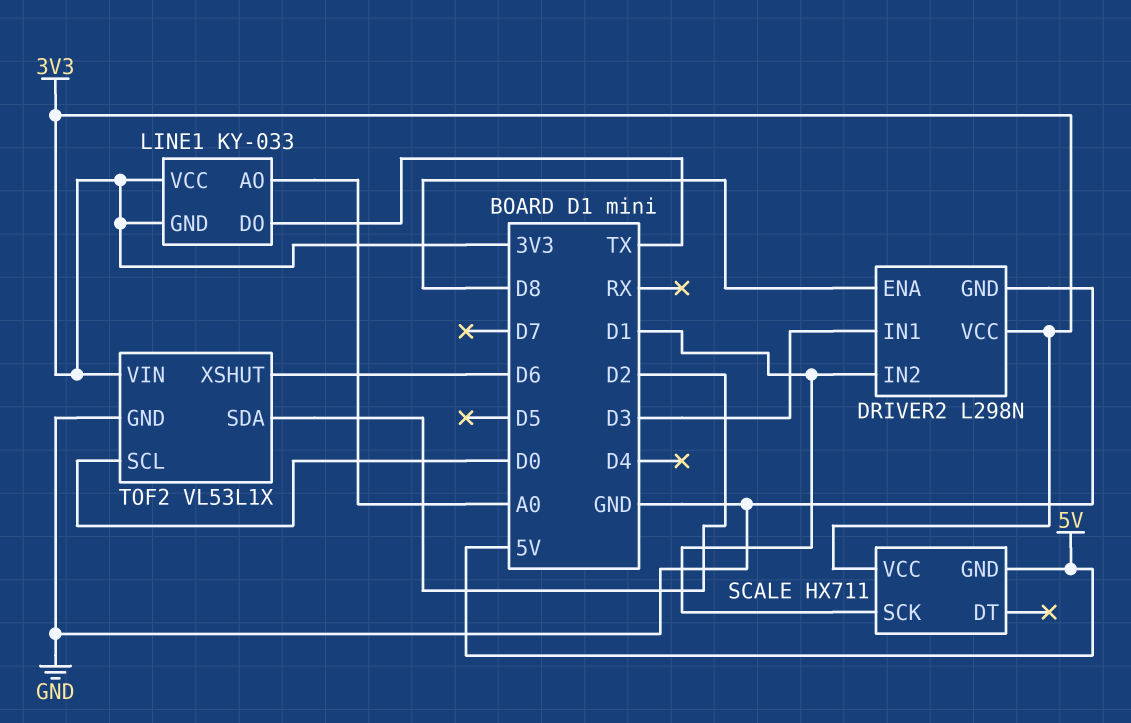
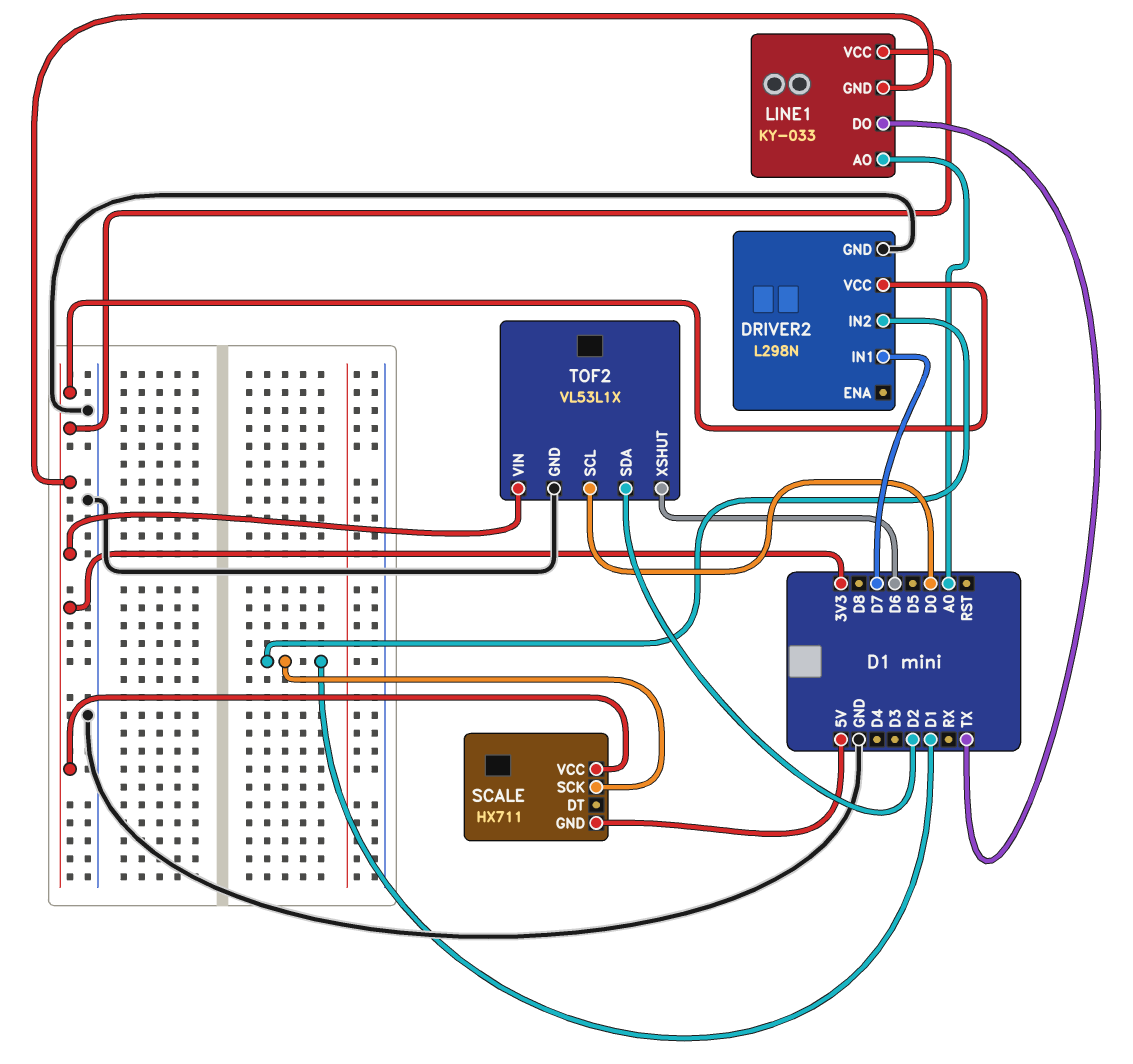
DRIVER2 pin ENA: D8 -> none
DRIVER2 pin IN1: D3 -> D7

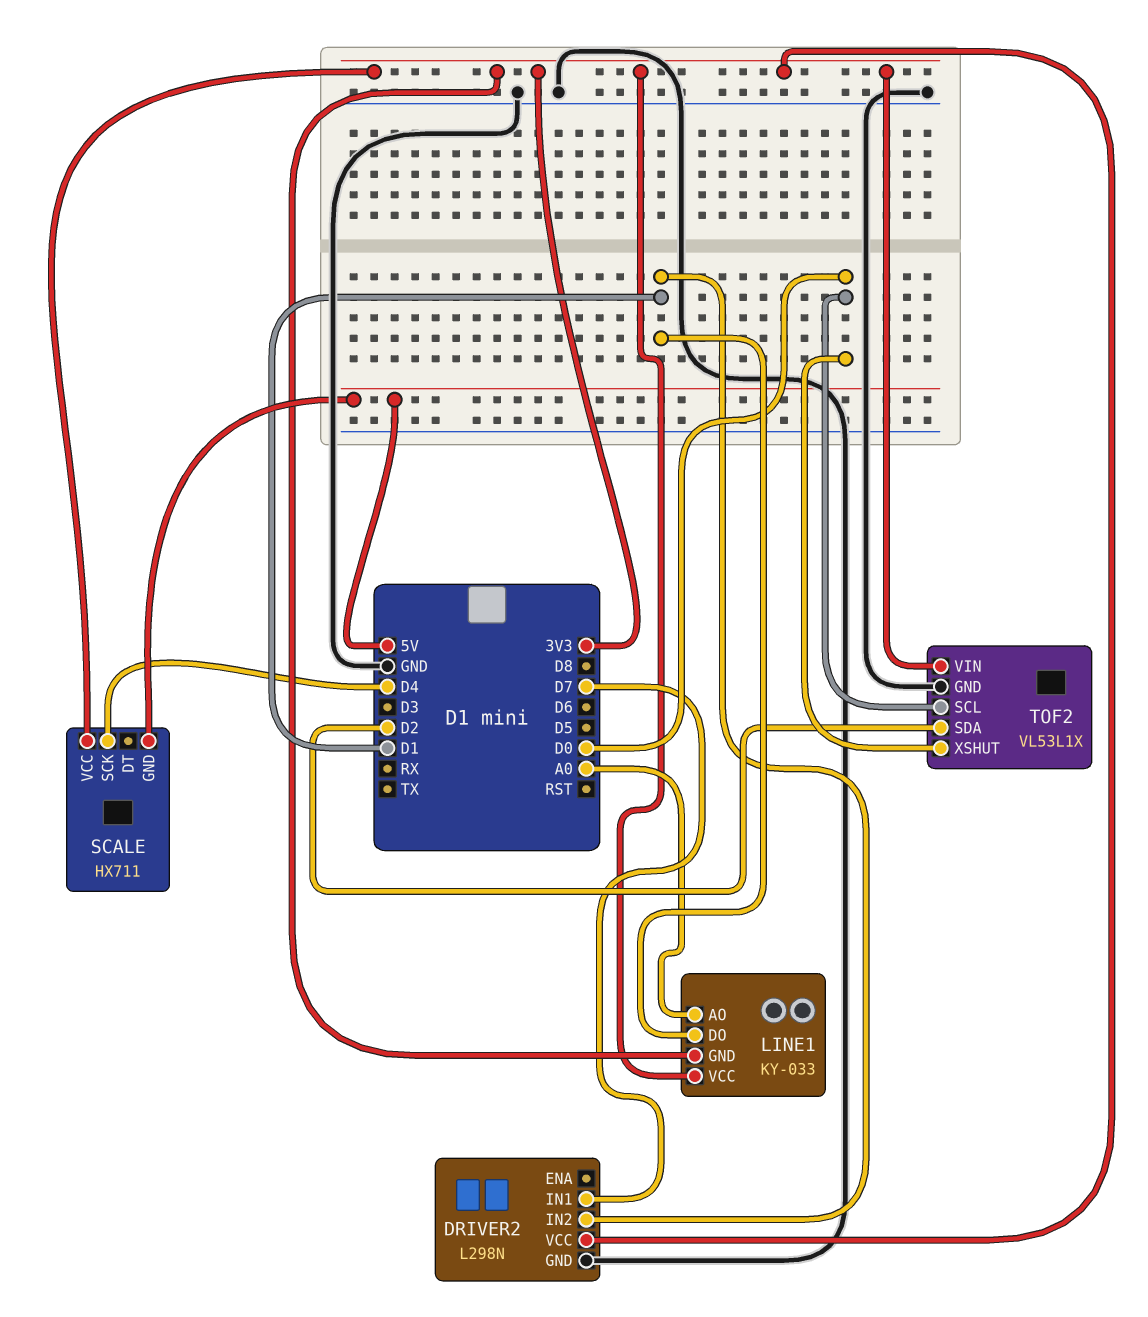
LINE1 pin DO: TX -> D1
SCALE pin SCK: D1 -> D4
TOF2 pin XSHUT: D6 -> D0

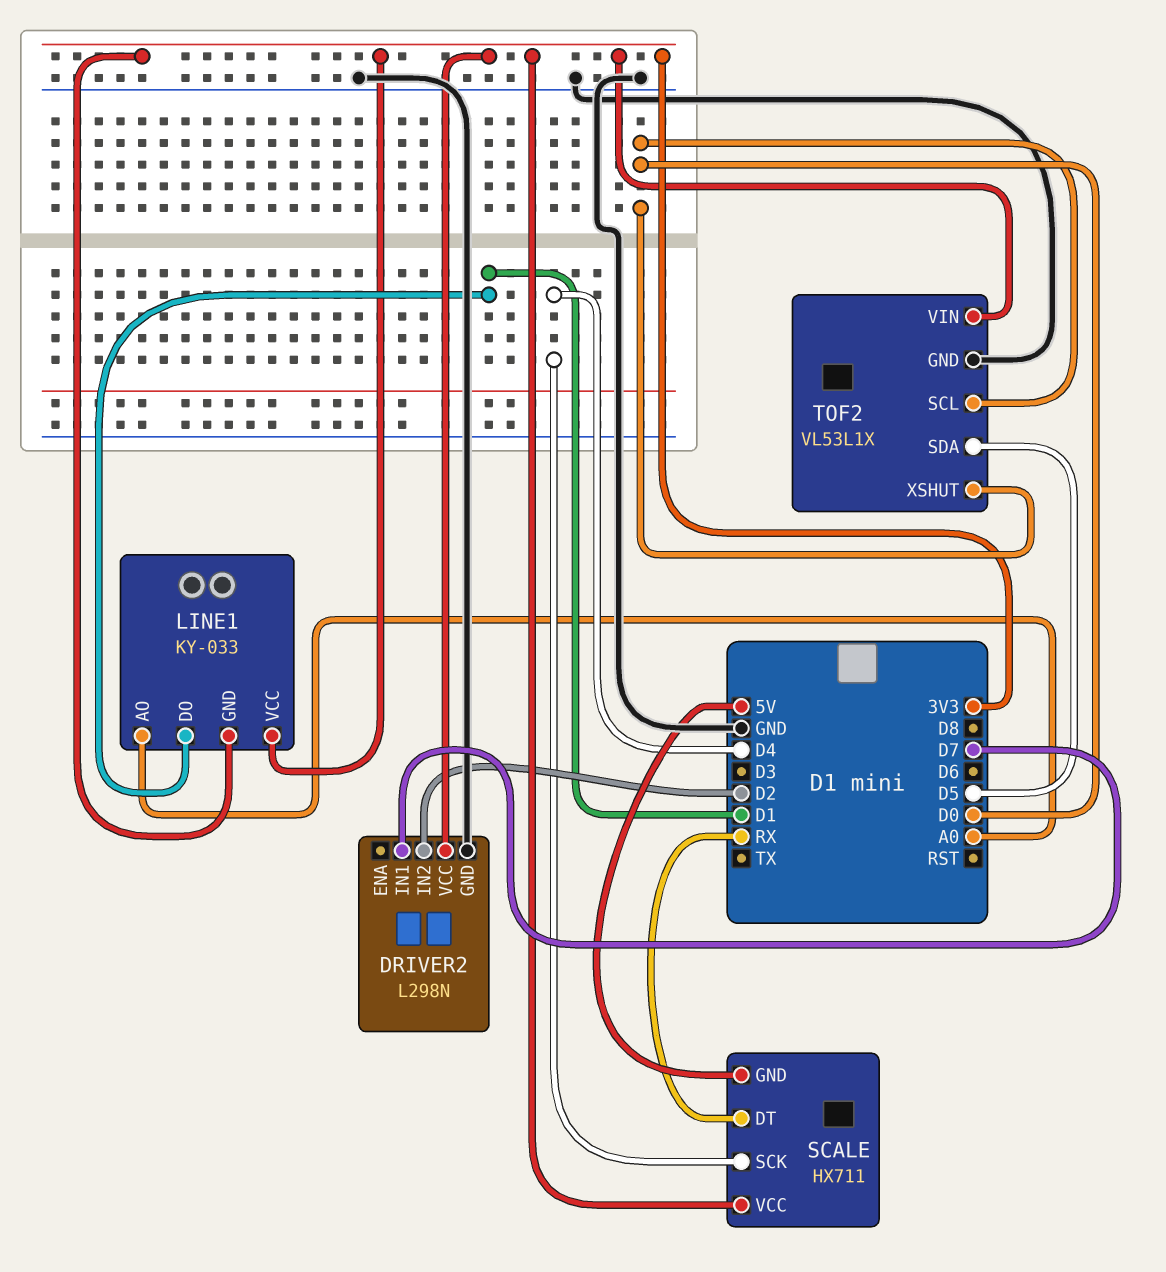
DRIVER2 pin IN2: D1 -> D2
SCALE pin DT: none -> RX
TOF2 pin SDA: D2 -> D5

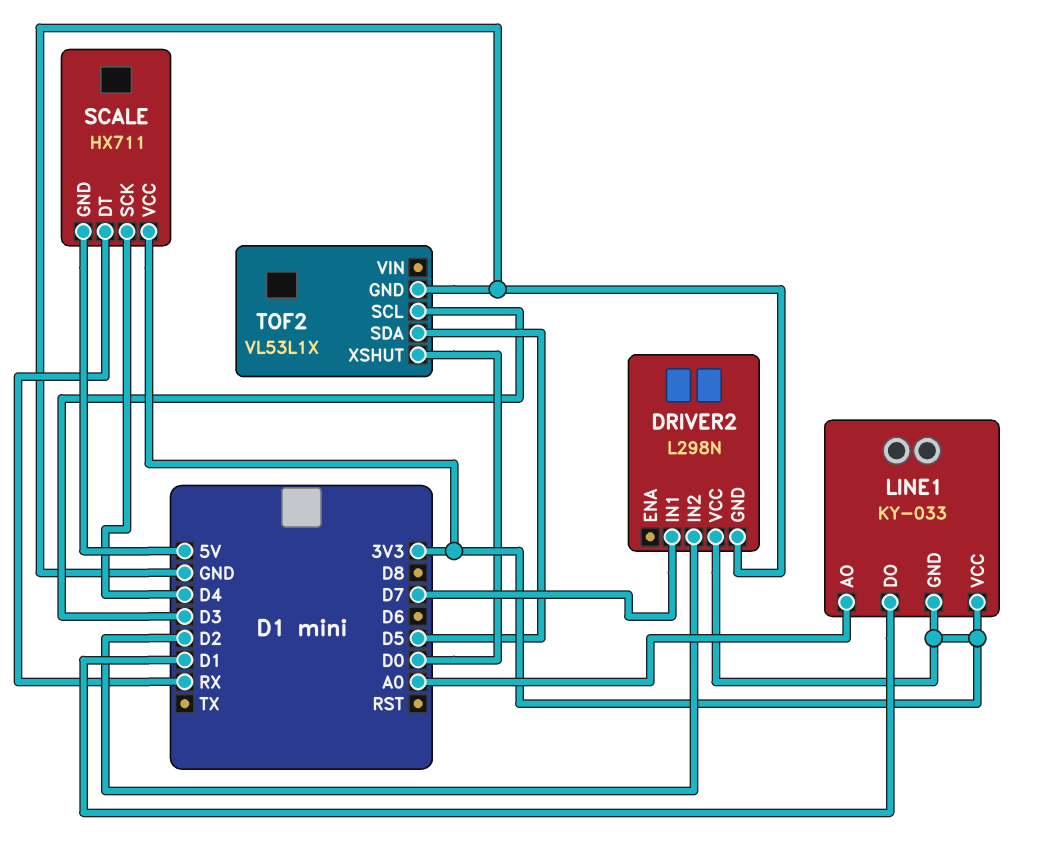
TOF2 pin SCL: D0 -> D3
TOF2 pin VIN: 3V3 -> none

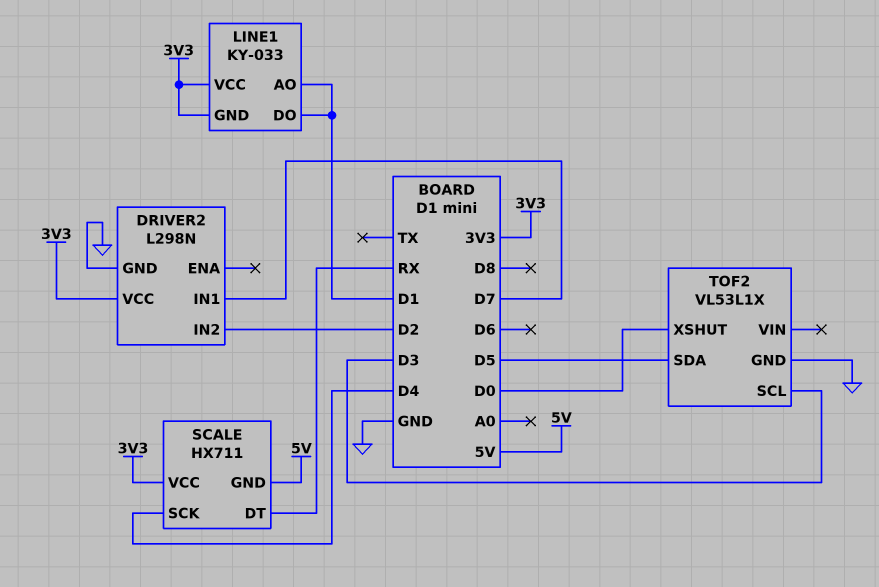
LINE1 pin AO: A0 -> D1

